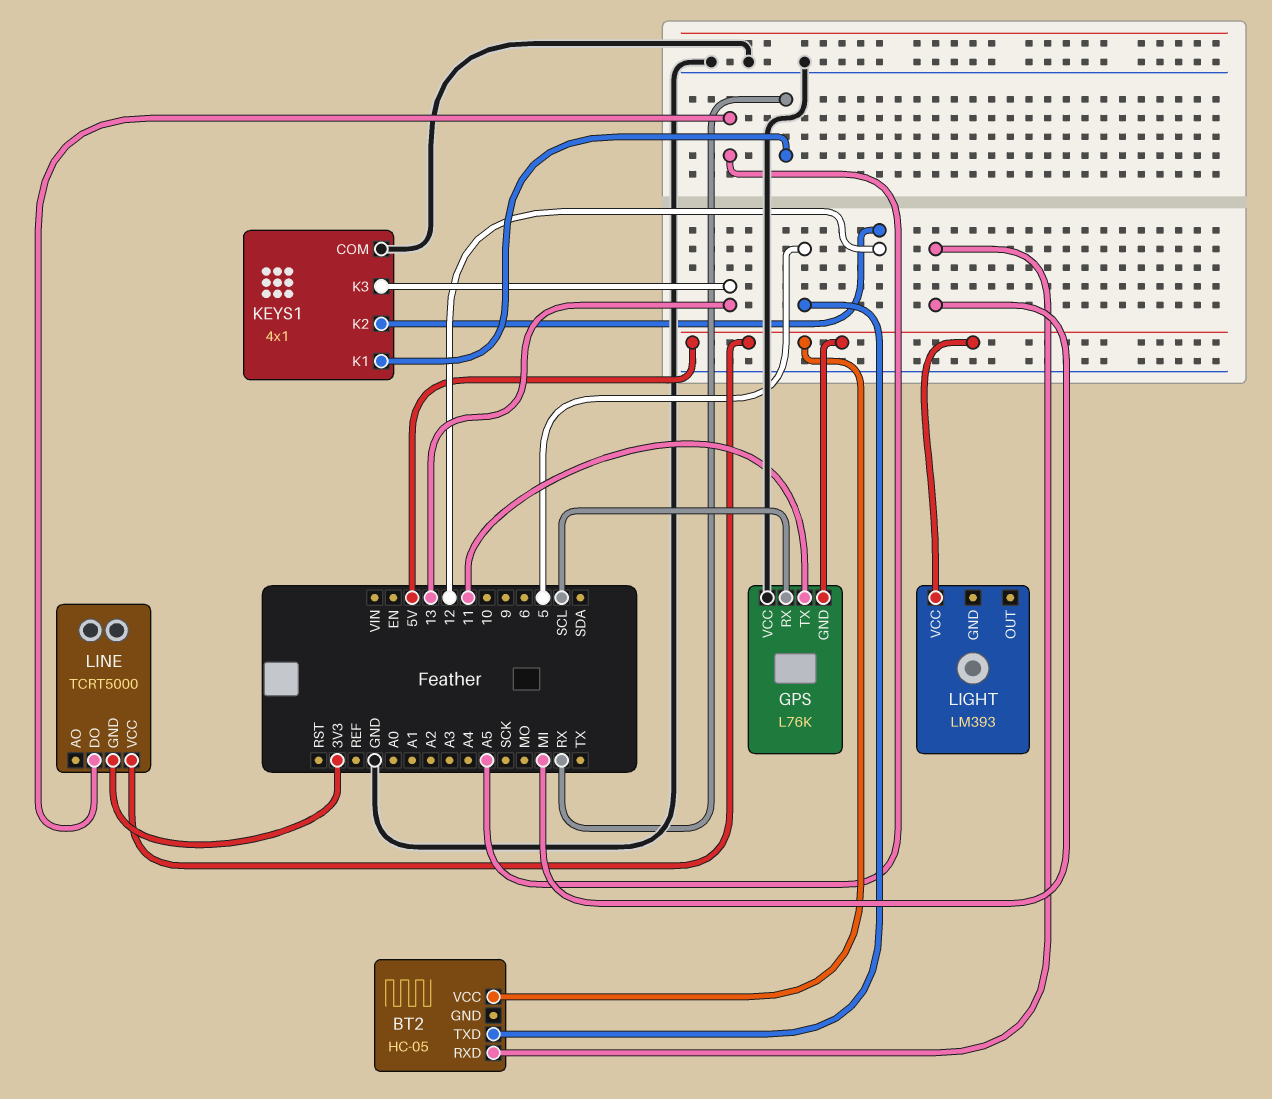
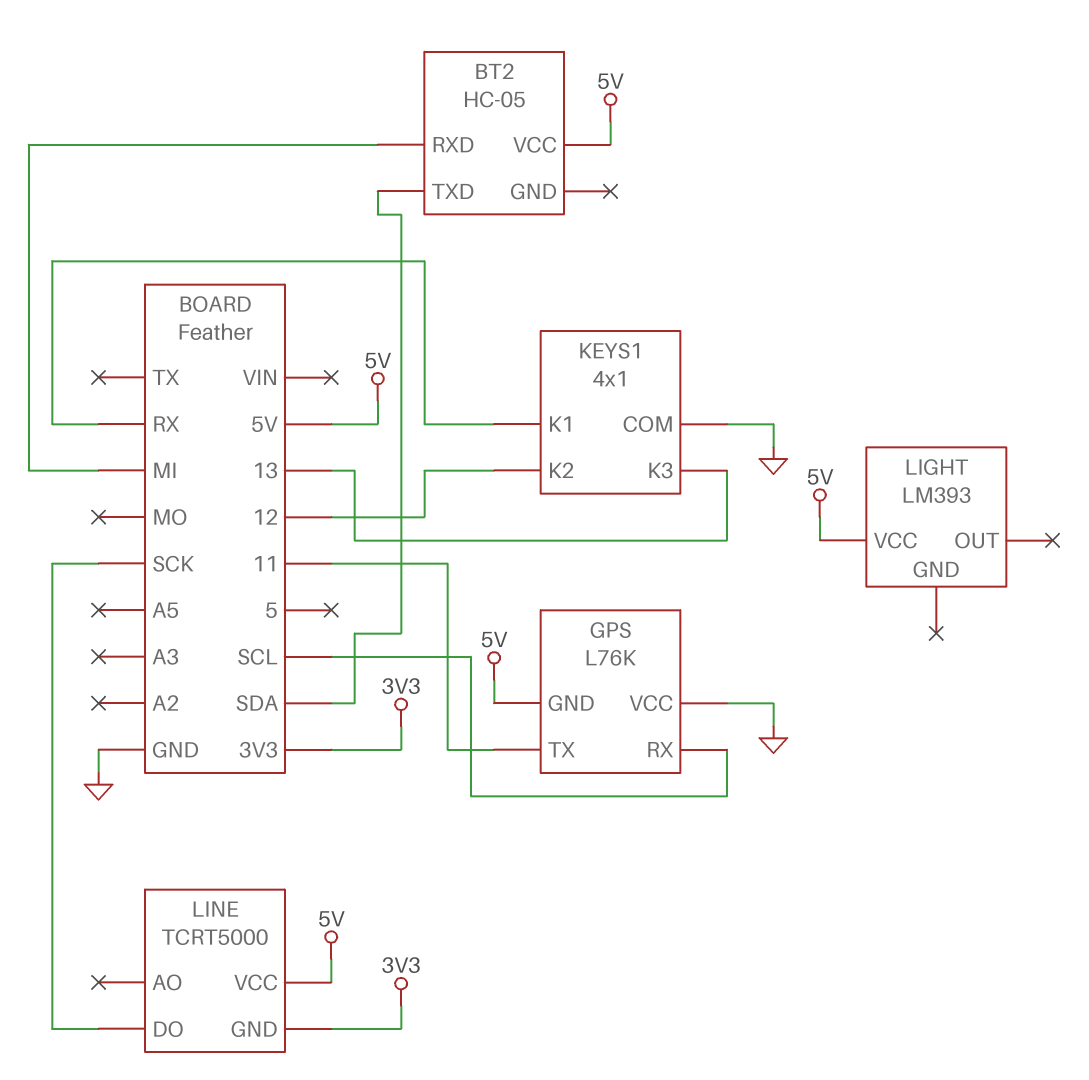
BT2 pin TXD: 5 -> SDA
LINE pin DO: A5 -> SCK

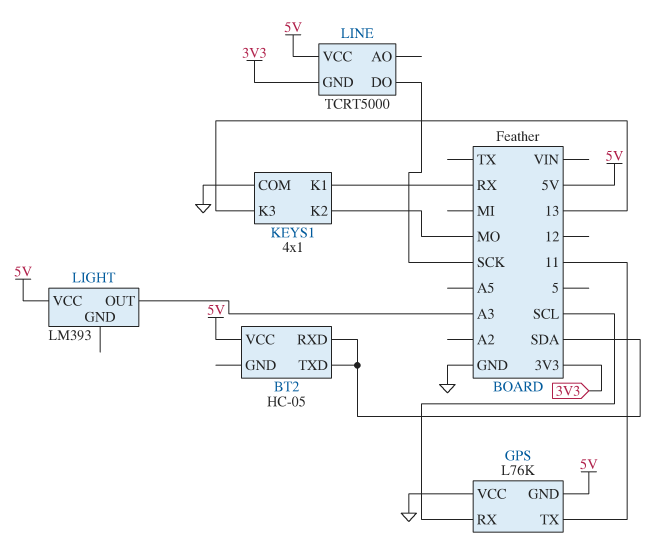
BT2 pin RXD: MI -> SDA
KEYS1 pin K2: 12 -> MO
LIGHT pin OUT: none -> A3

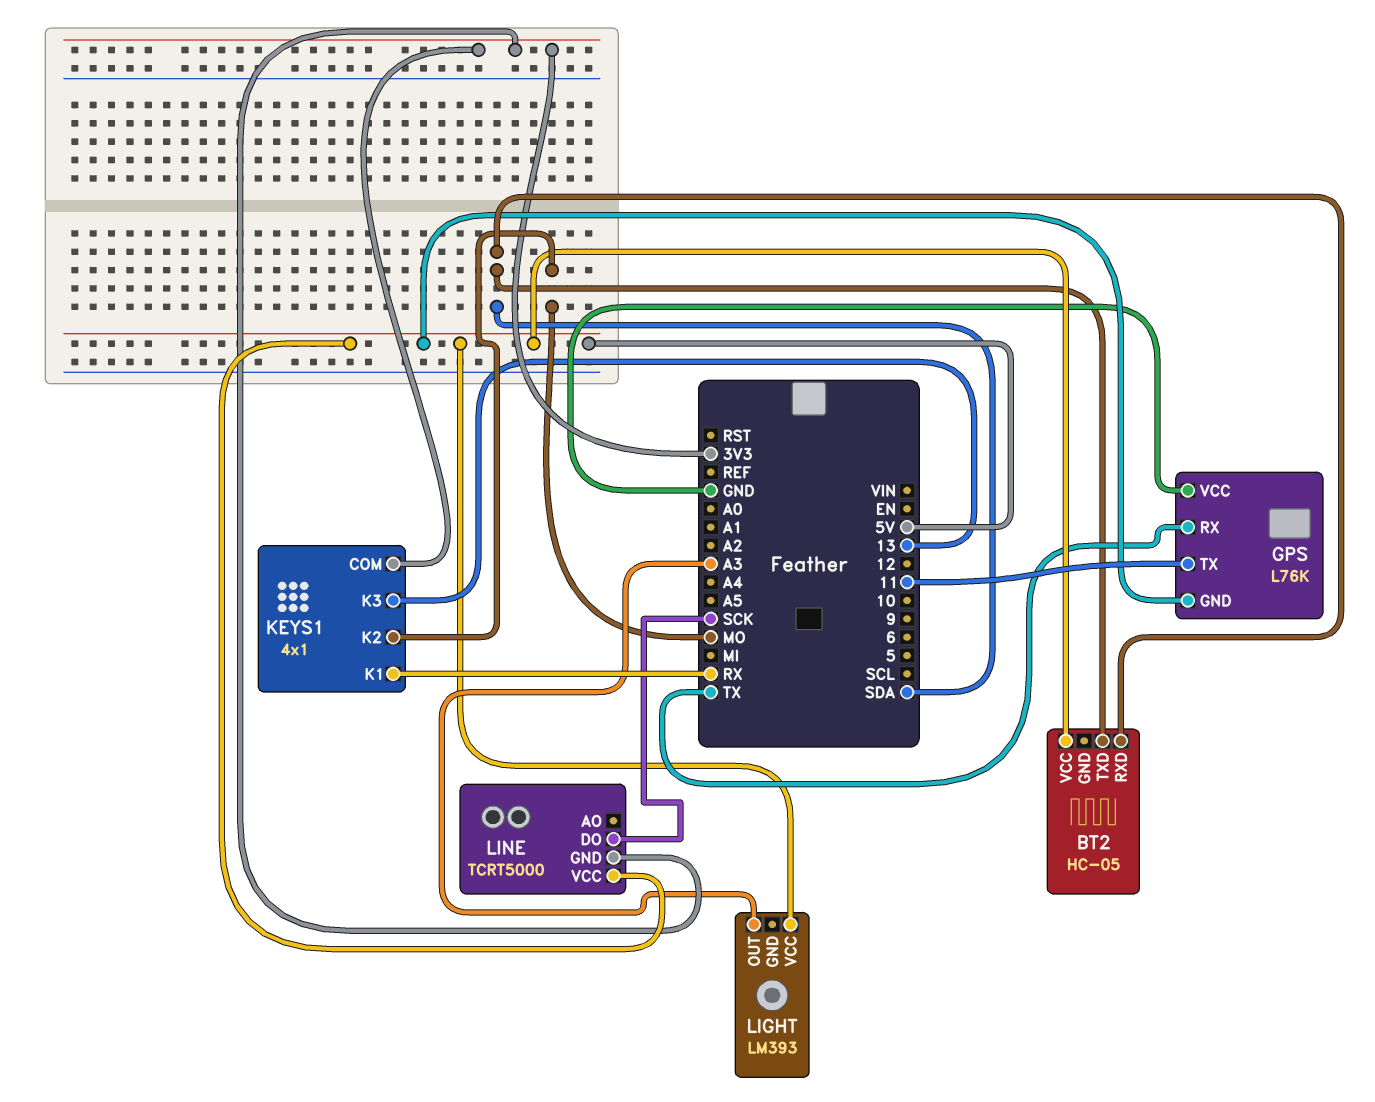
GPS pin RX: SCL -> TX
KEYS1 pin COM: GND -> 3V3

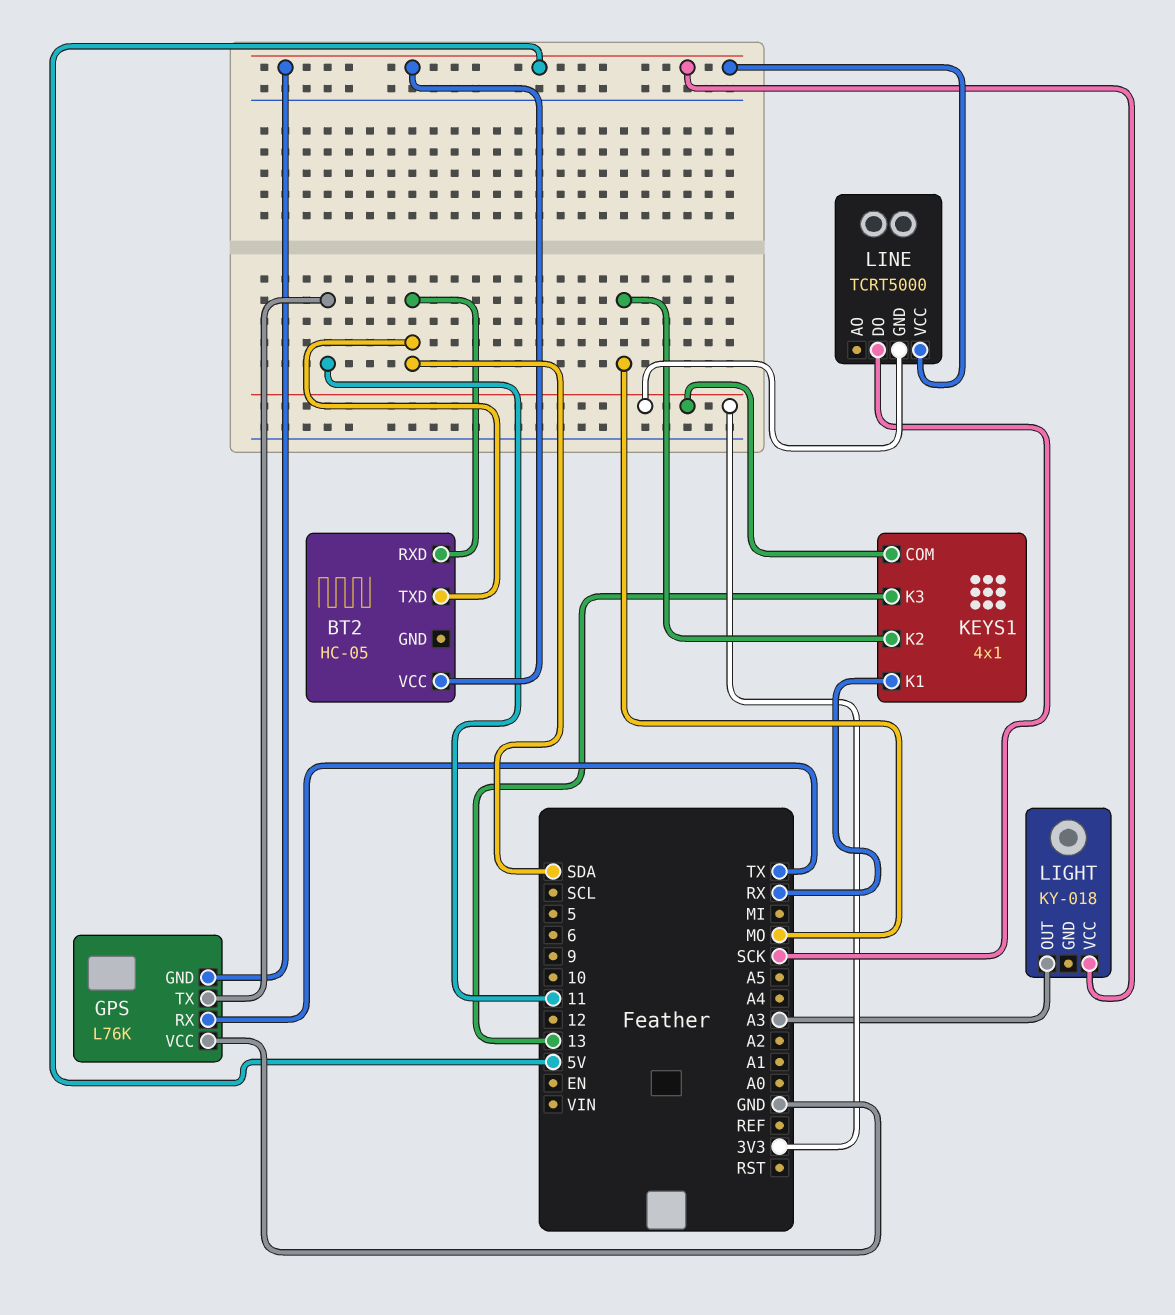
LIGHT: LM393 -> KY-018

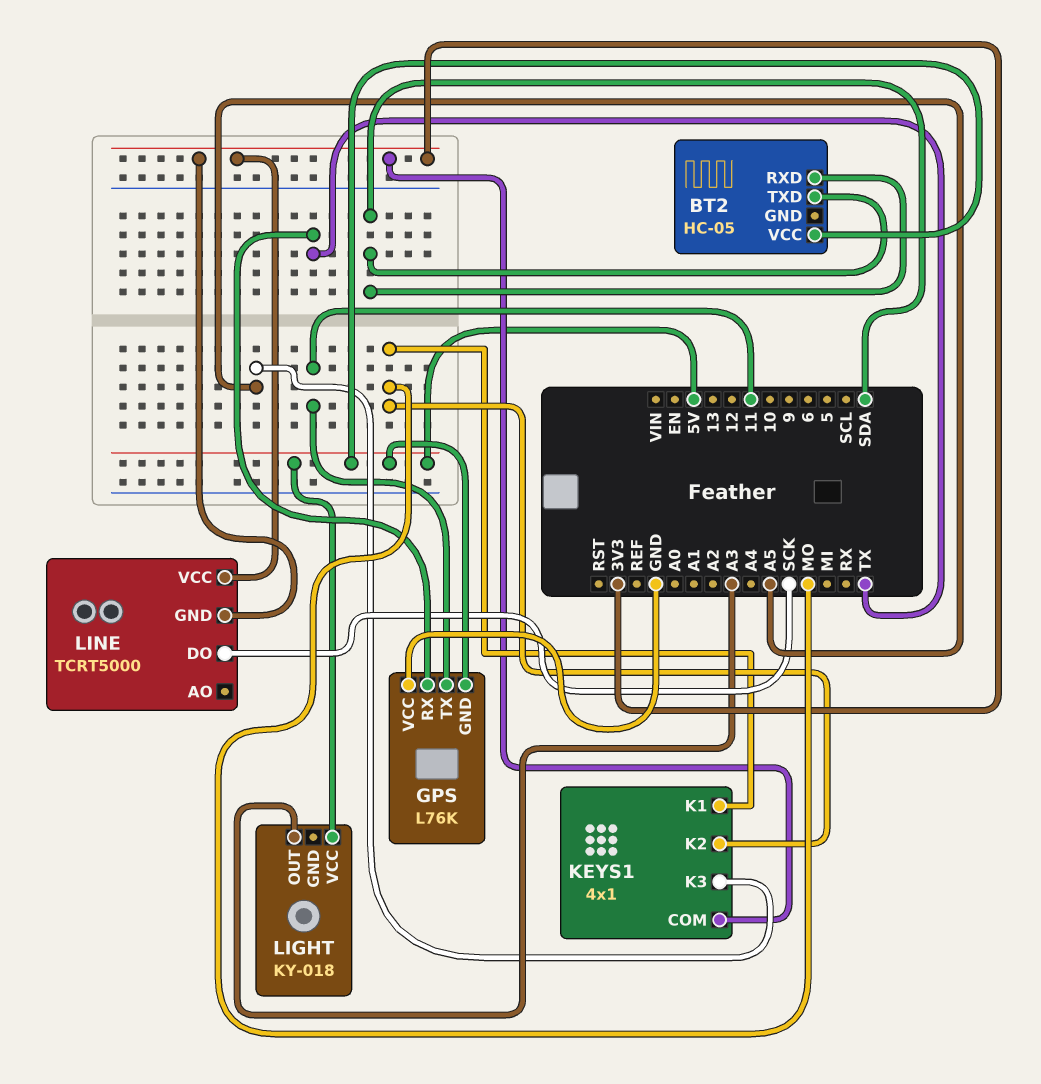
KEYS1 pin K1: RX -> MO
KEYS1 pin K3: 13 -> A5
LINE pin VCC: 5V -> 3V3

